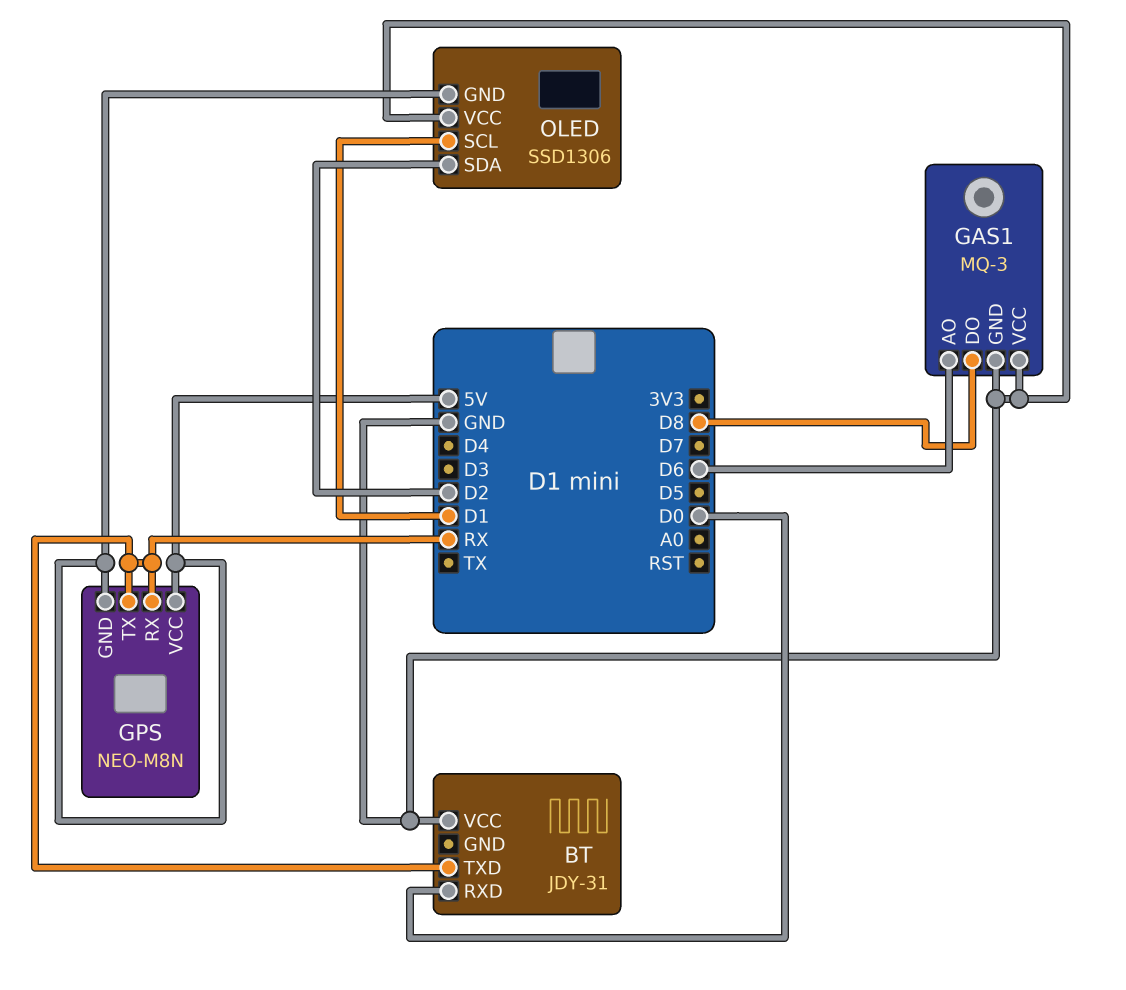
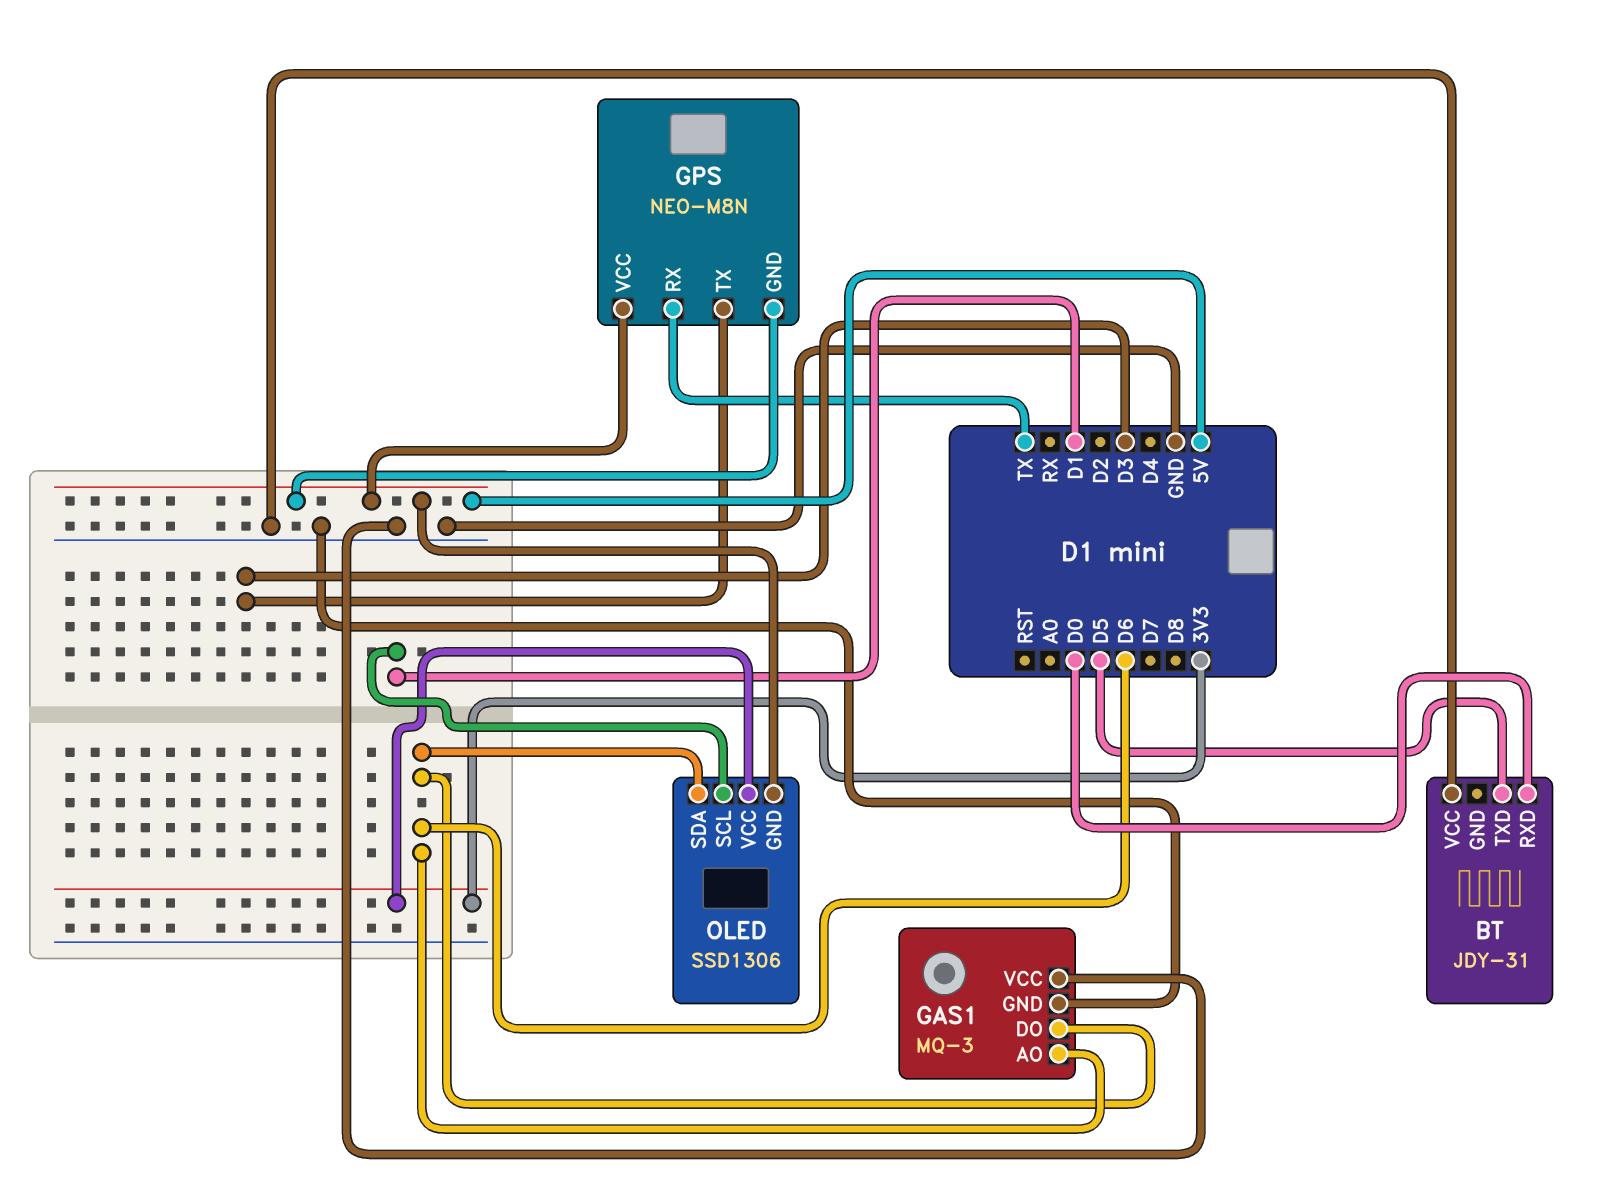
BT pin TXD: RX -> D5
GAS1 pin DO: D8 -> D6
GPS pin RX: RX -> TX
GPS pin TX: RX -> D3
OLED pin SDA: D2 -> D6
OLED pin VCC: GND -> 3V3

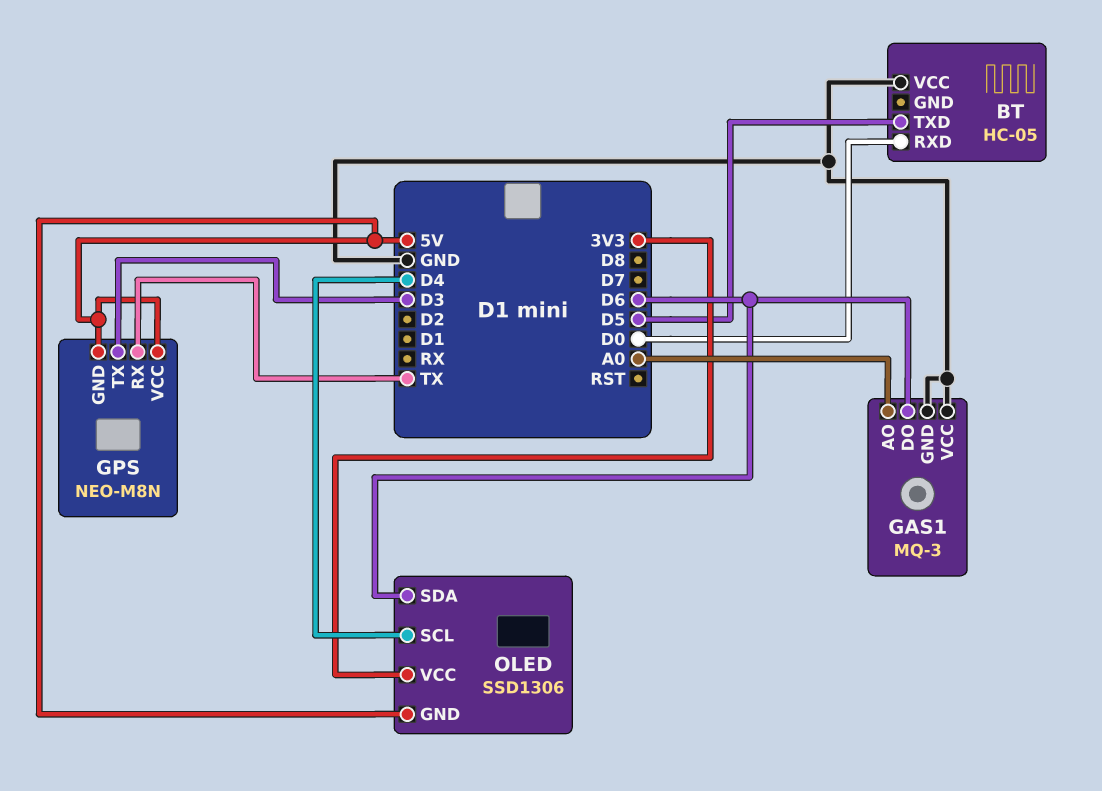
BT: JDY-31 -> HC-05
GAS1 pin AO: D6 -> A0
OLED pin SCL: D1 -> D4

